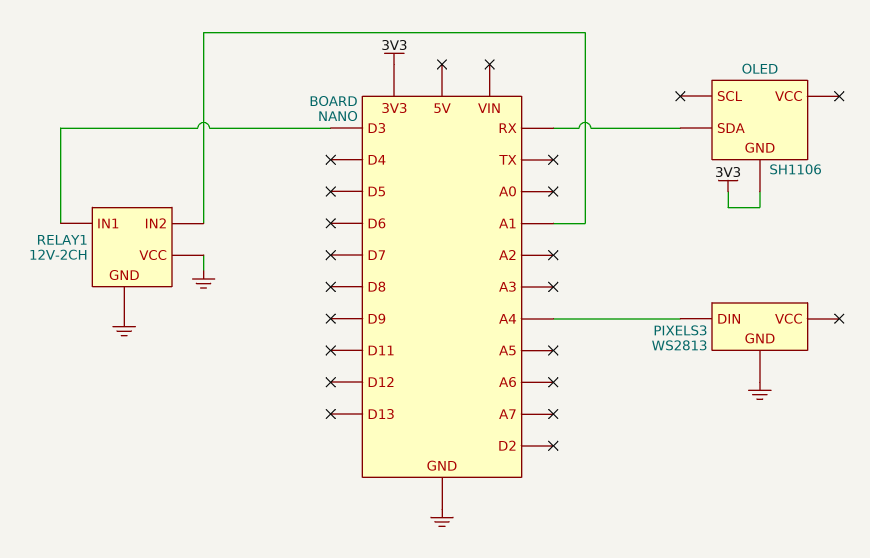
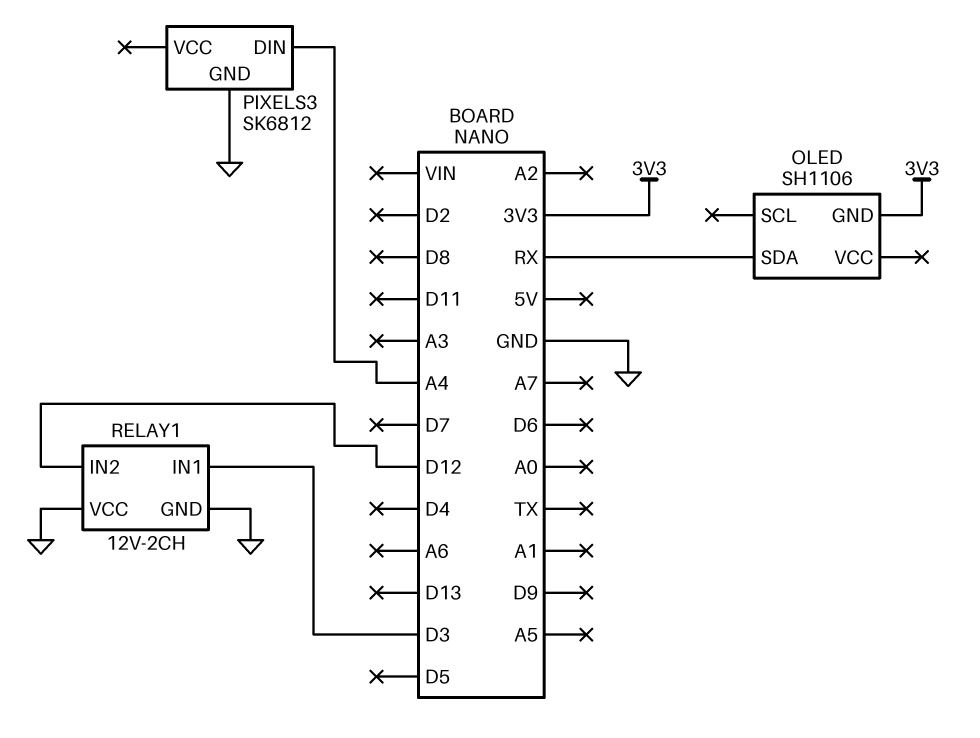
PIXELS3: WS2813 -> SK6812
RELAY1 pin IN2: A1 -> D12

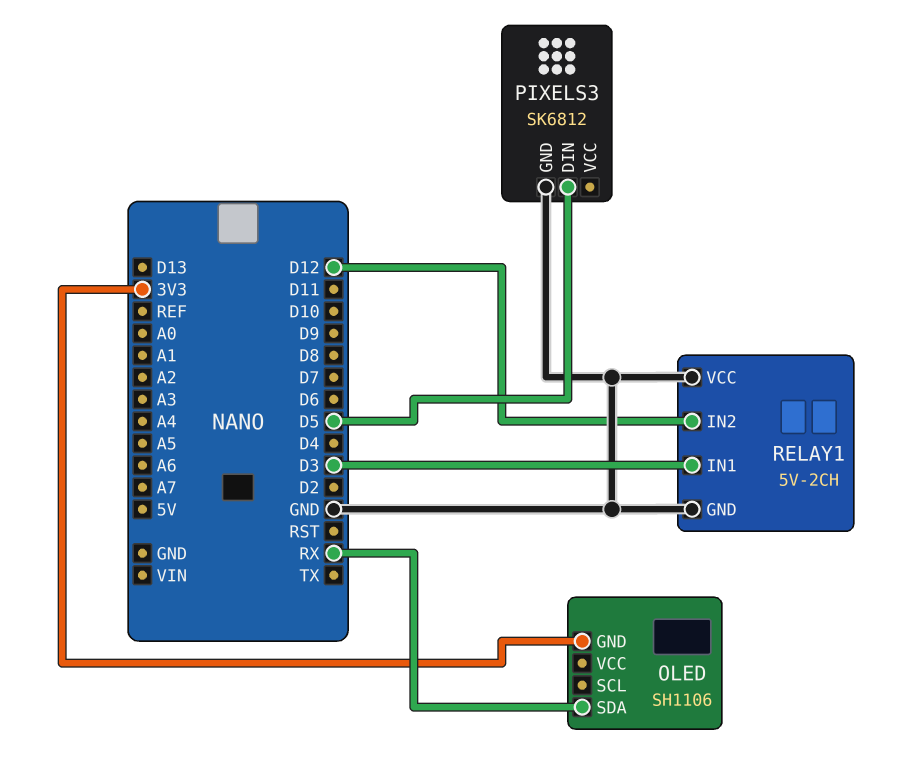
PIXELS3 pin DIN: A4 -> D5
RELAY1: 12V-2CH -> 5V-2CH

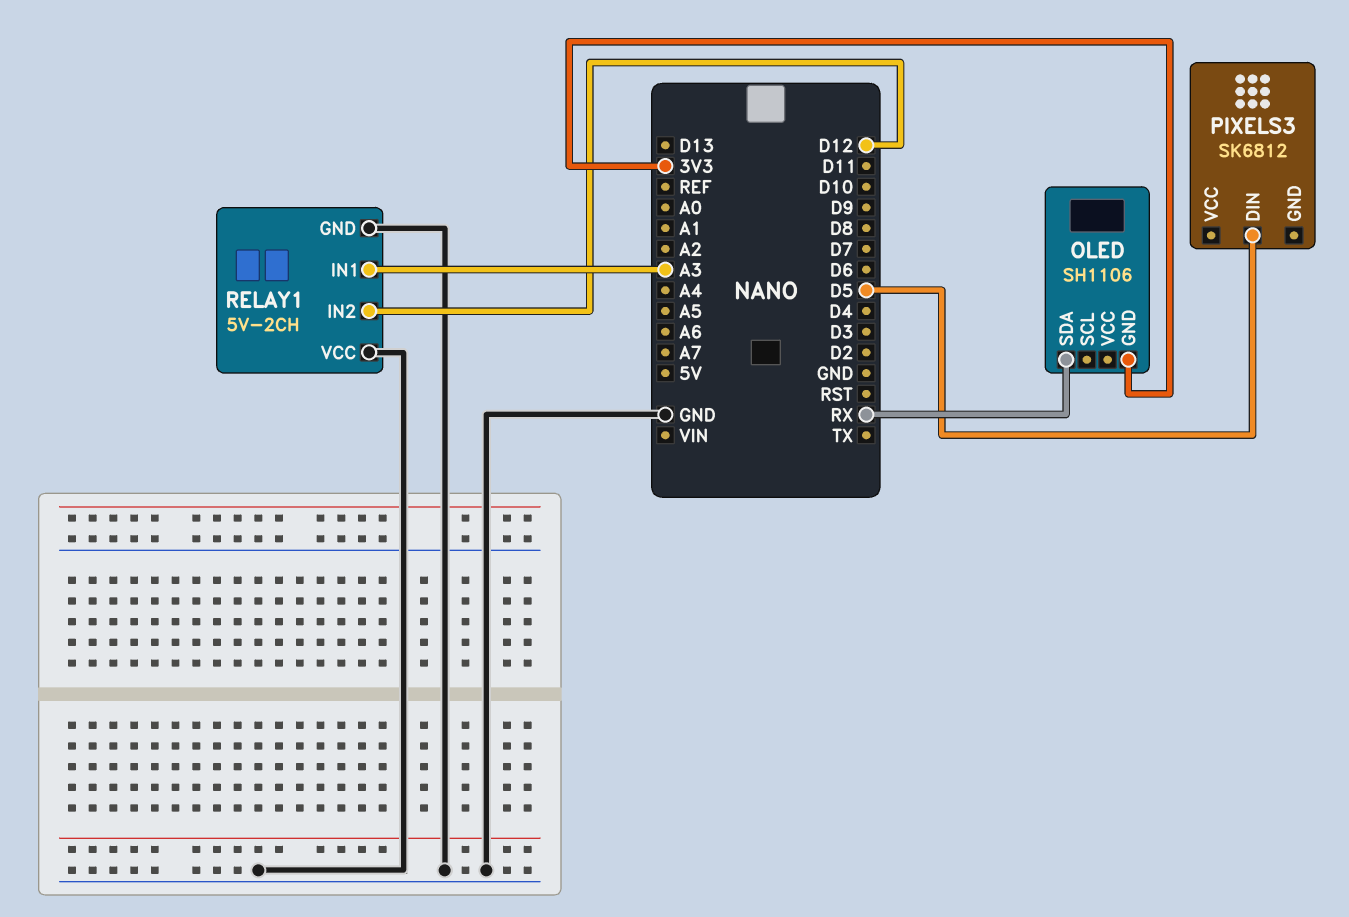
PIXELS3 pin GND: GND -> none
RELAY1 pin IN1: D3 -> A3

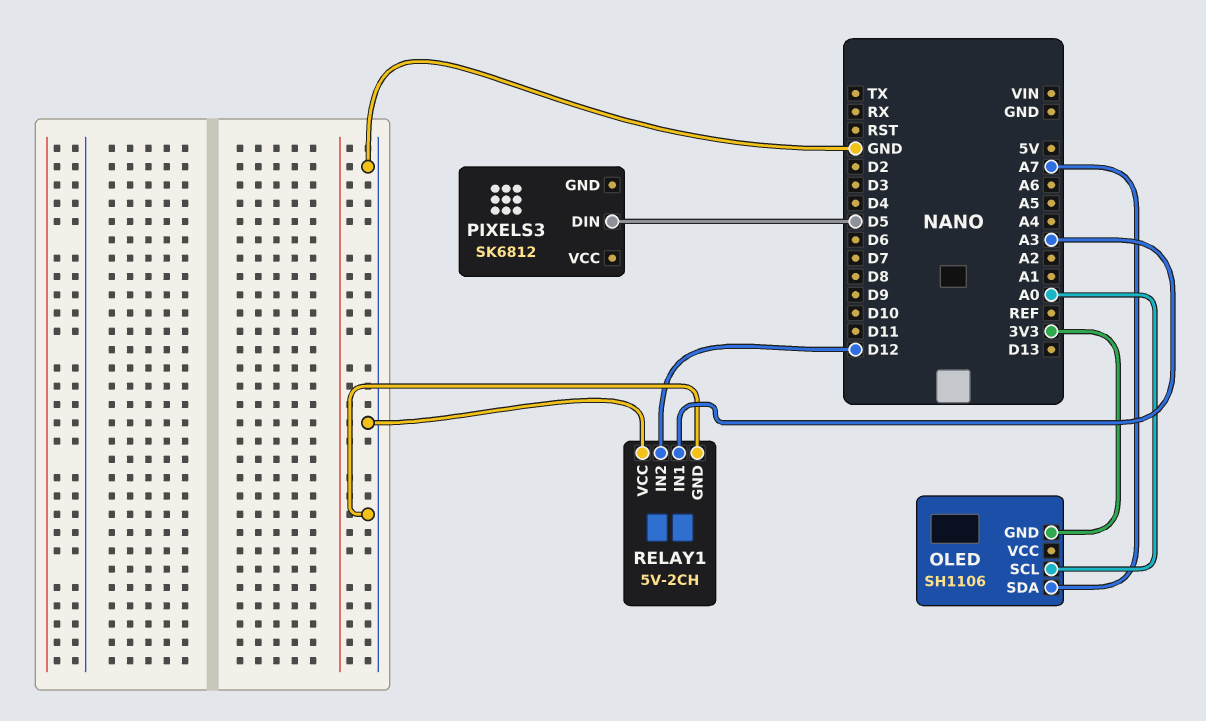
OLED pin SCL: none -> A0
OLED pin SDA: RX -> A7

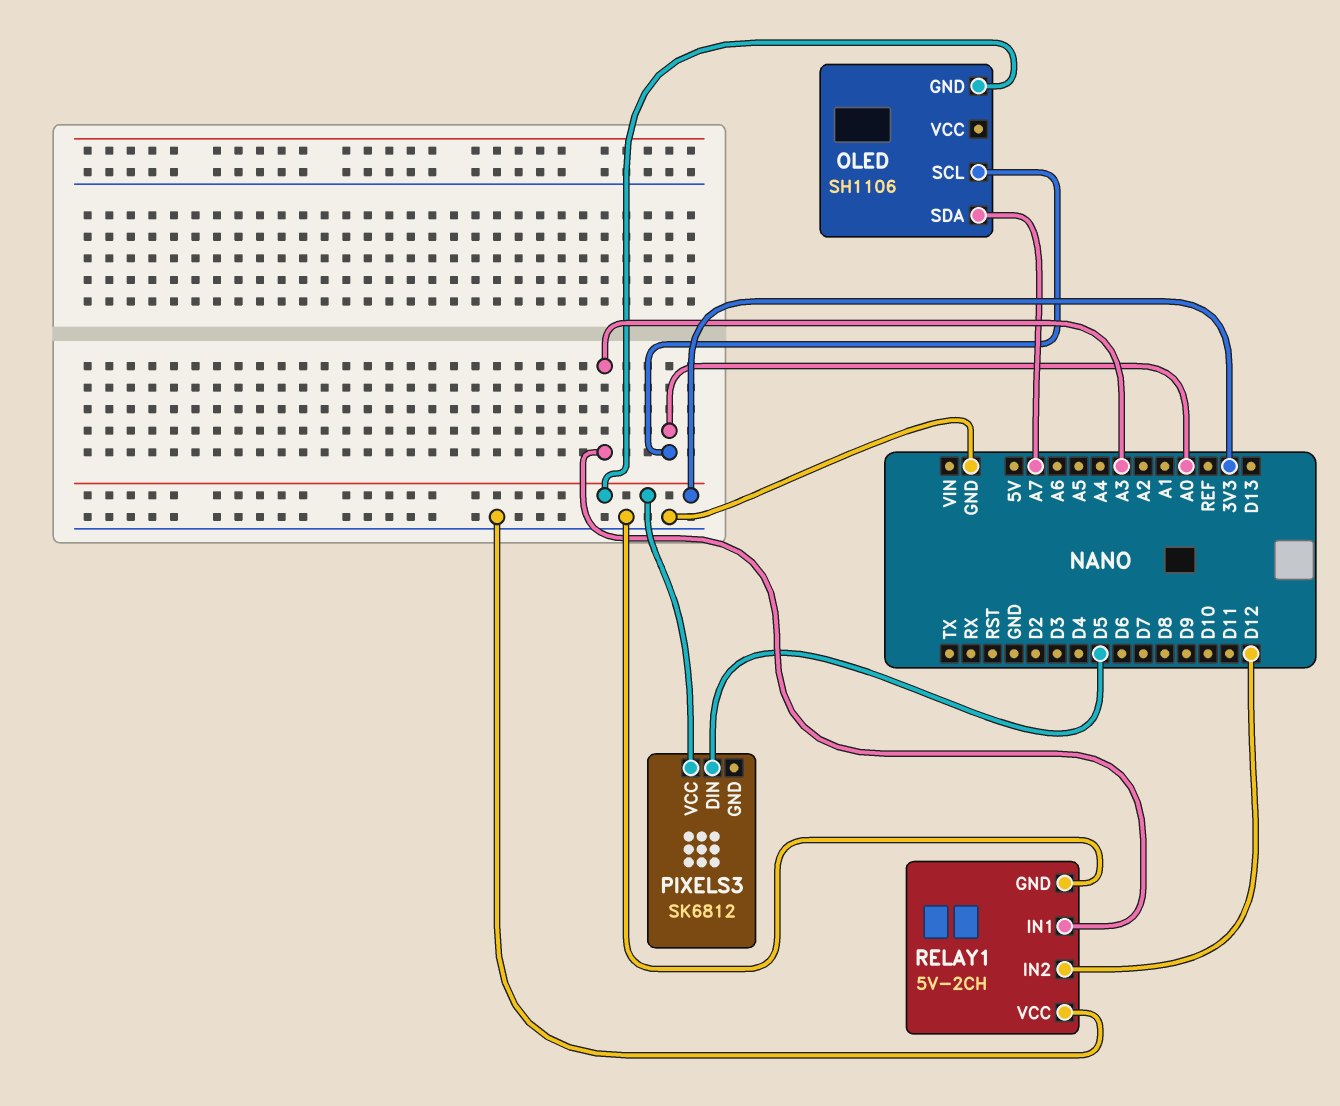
PIXELS3 pin VCC: none -> 3V3

